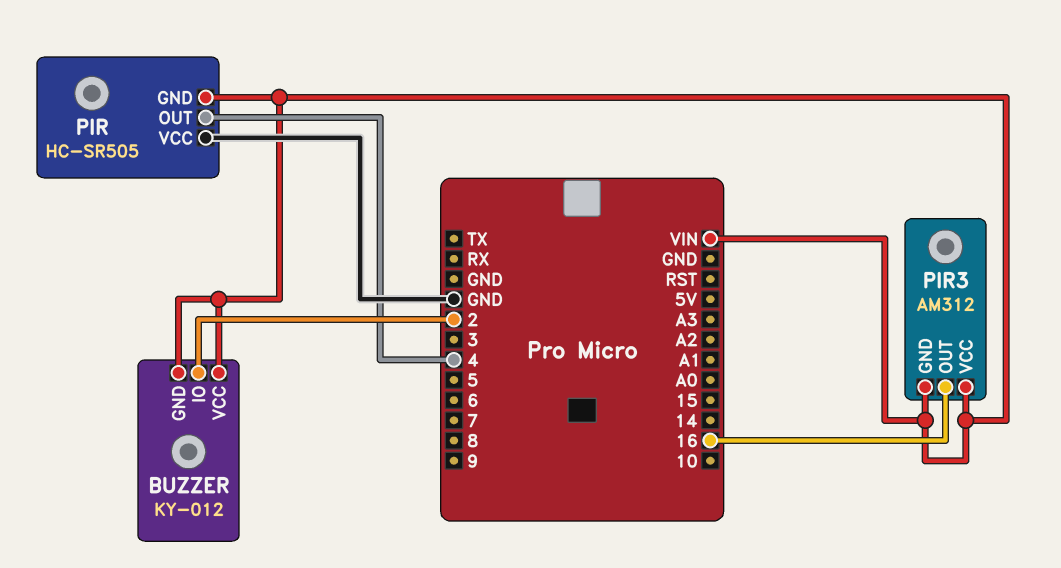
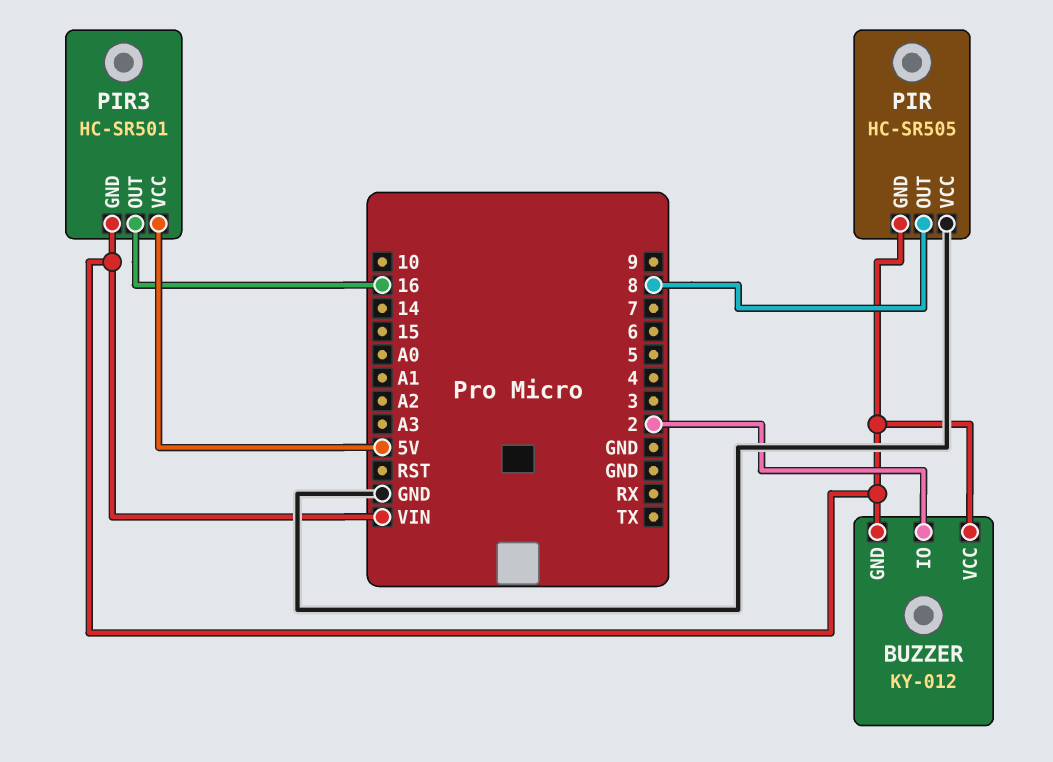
PIR pin OUT: 4 -> 8
PIR3: AM312 -> HC-SR501
PIR3 pin VCC: VIN -> 5V

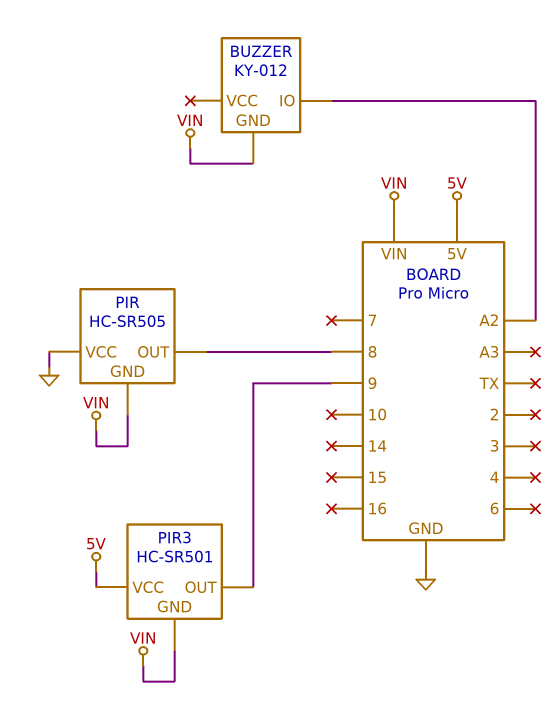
BUZZER pin IO: 2 -> A2
BUZZER pin VCC: VIN -> none
PIR3 pin OUT: 16 -> 9

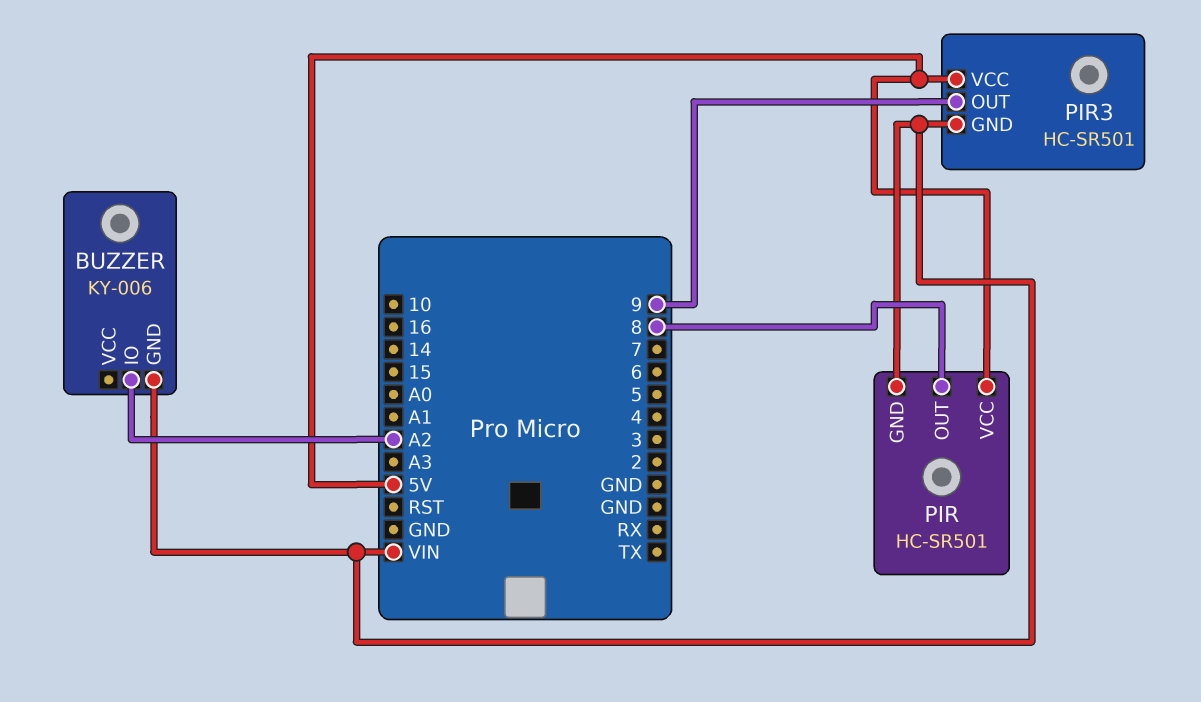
BUZZER: KY-012 -> KY-006
PIR: HC-SR505 -> HC-SR501
PIR pin VCC: GND -> 5V

